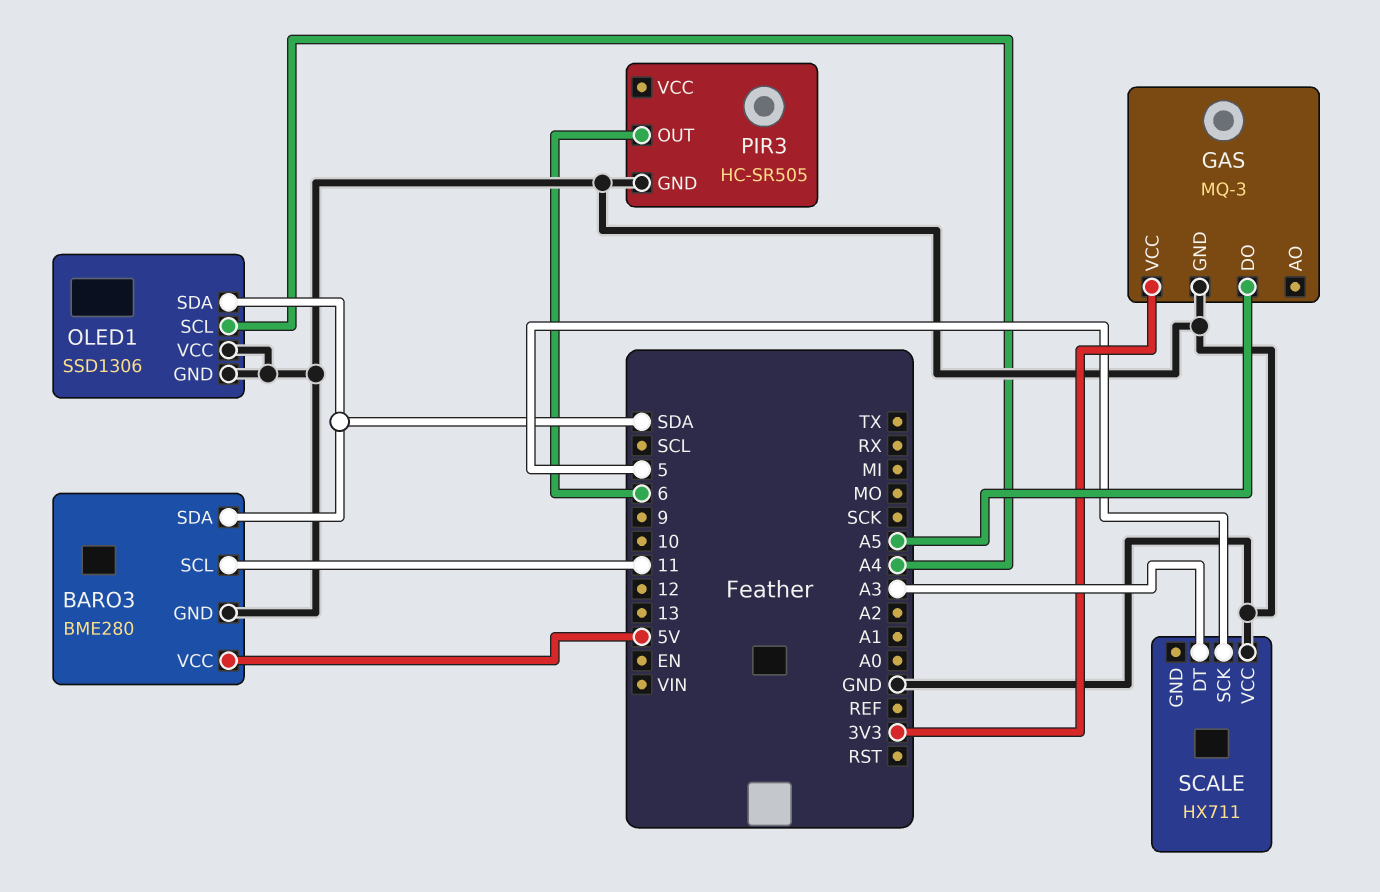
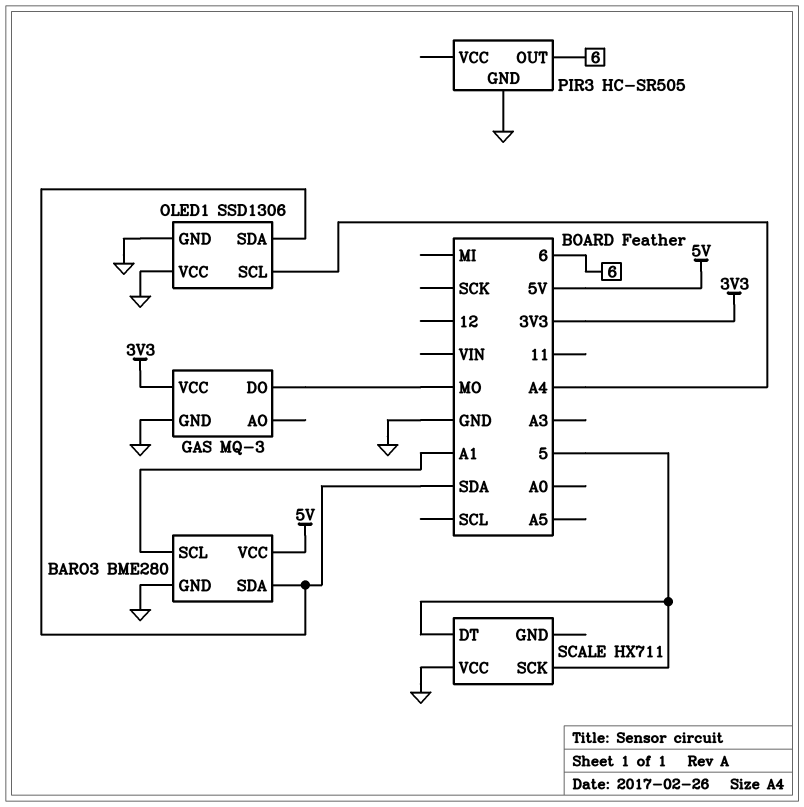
BARO3 pin SCL: 11 -> A1
GAS pin DO: A5 -> MO
SCALE pin DT: A3 -> 5

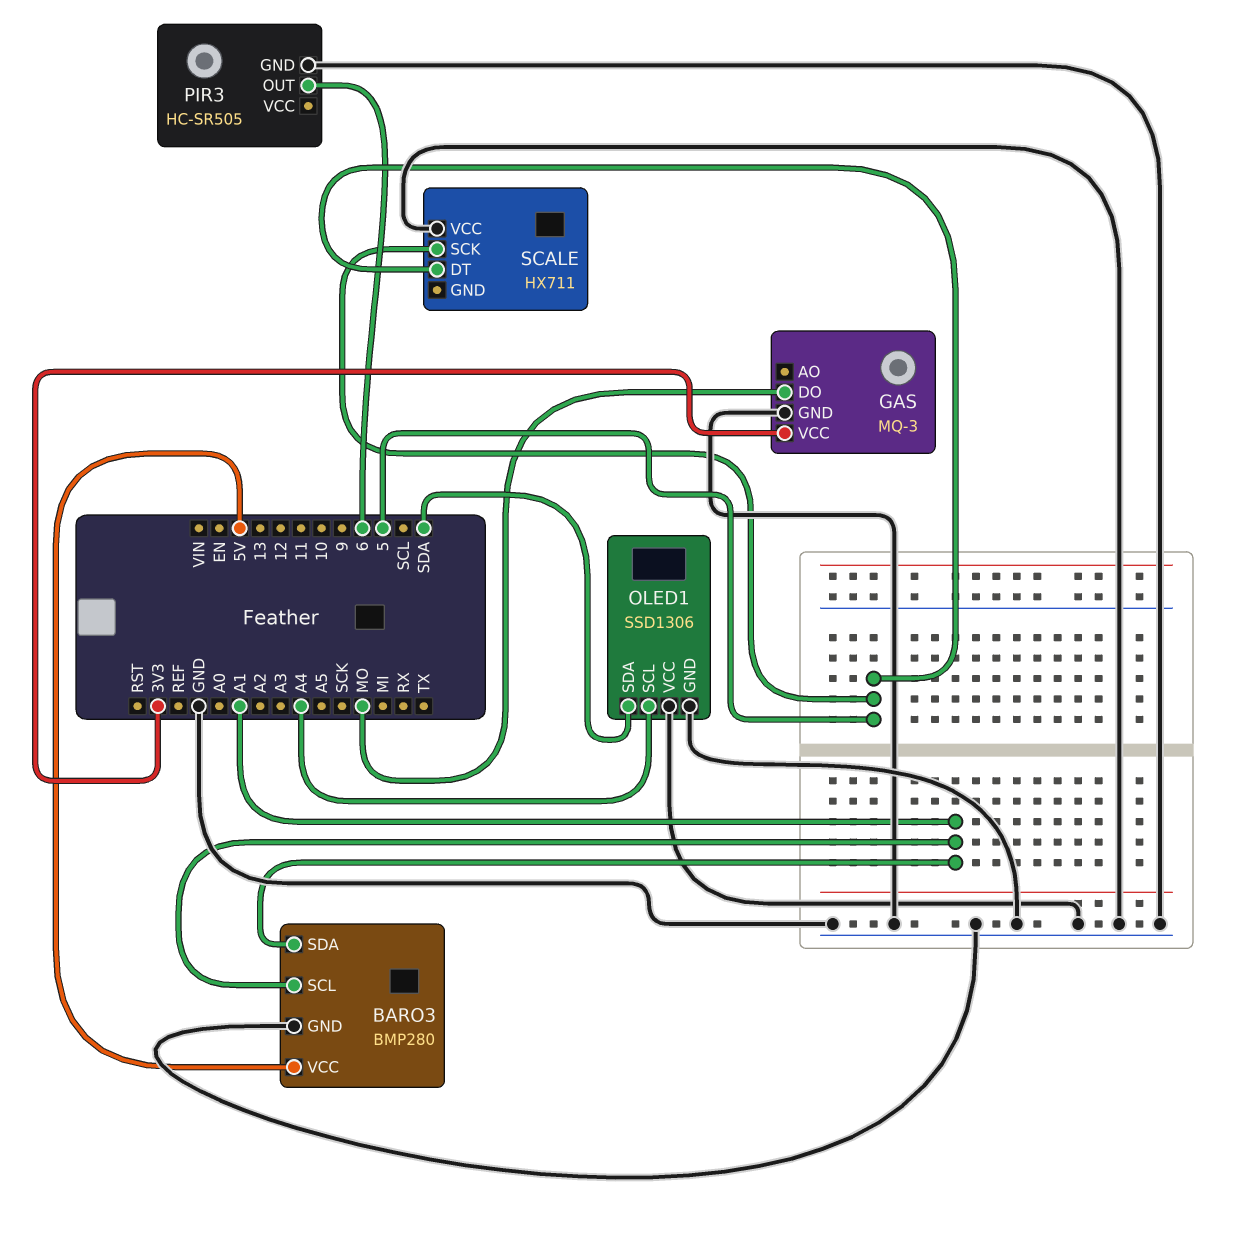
BARO3: BME280 -> BMP280
BARO3 pin SDA: SDA -> A1

